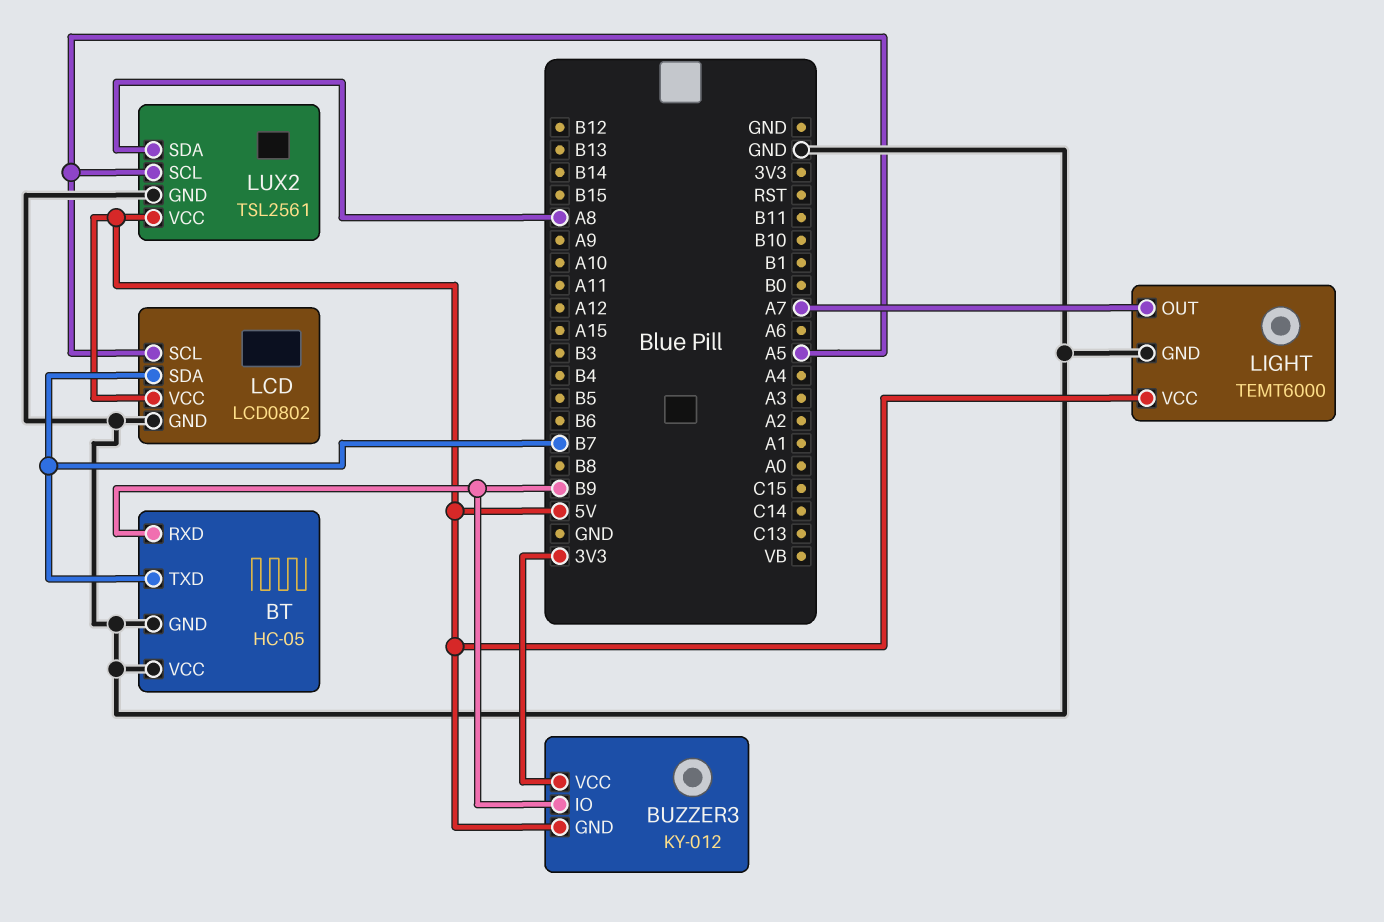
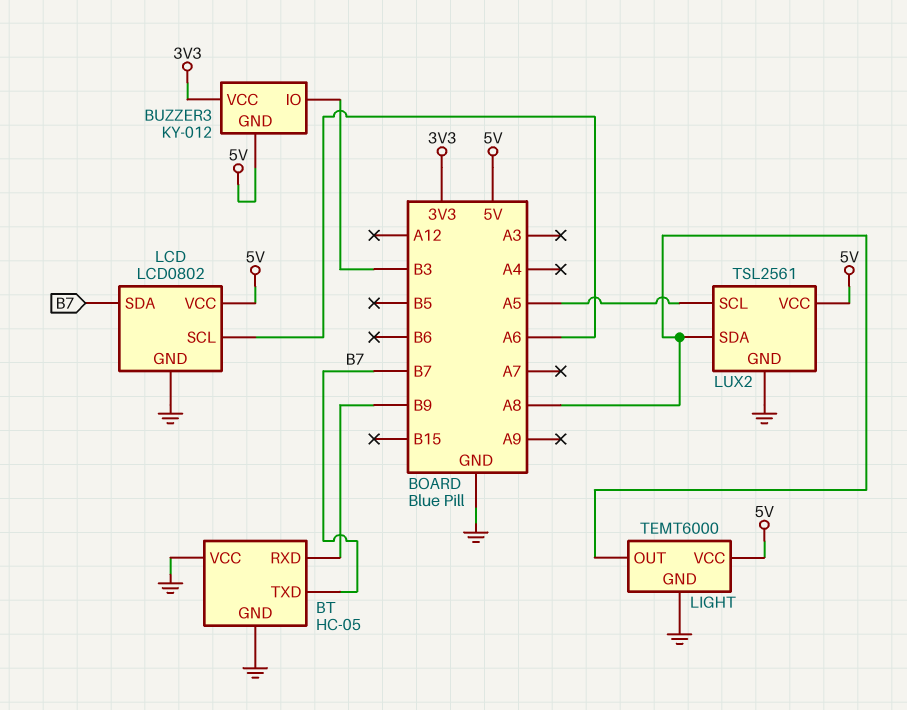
BUZZER3 pin IO: B9 -> B3
LCD pin SCL: A5 -> A6
LIGHT pin OUT: A7 -> A8

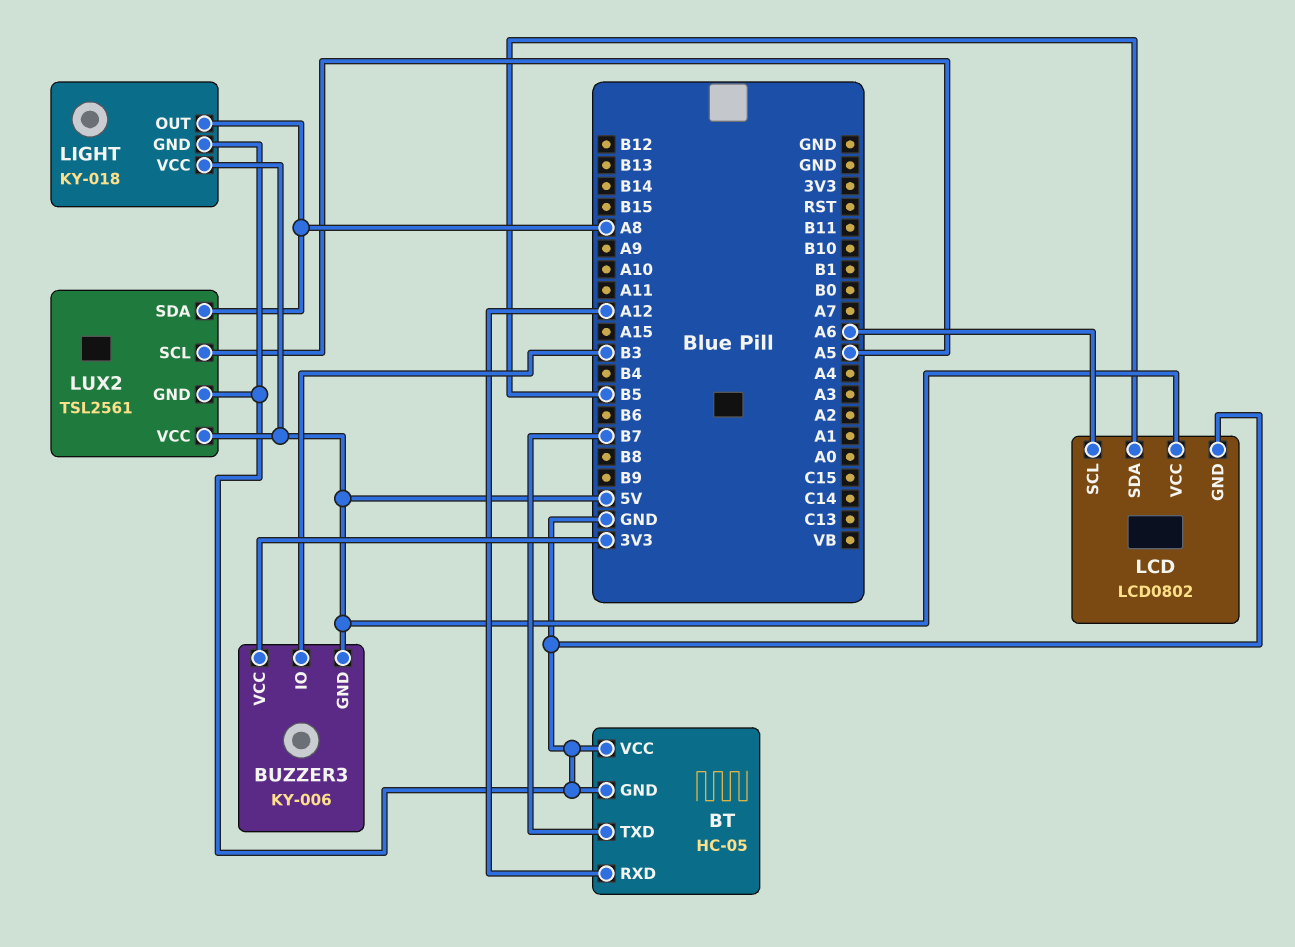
BT pin RXD: B9 -> A12
BUZZER3: KY-012 -> KY-006
LCD pin SDA: B7 -> B5
LIGHT: TEMT6000 -> KY-018

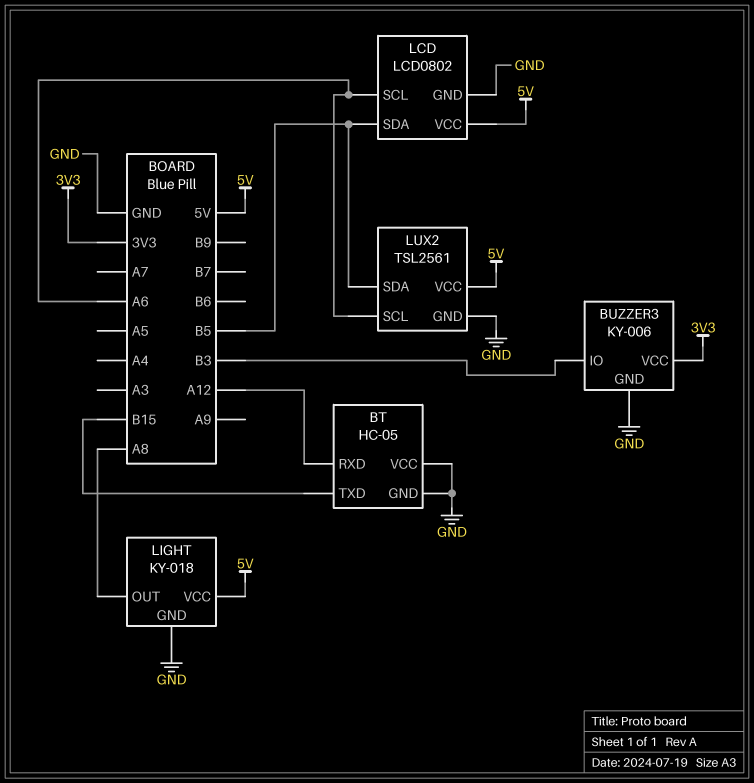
BT pin TXD: B7 -> B15
BUZZER3 pin GND: 5V -> GND
LUX2 pin SCL: A5 -> A6
LUX2 pin SDA: A8 -> B5

